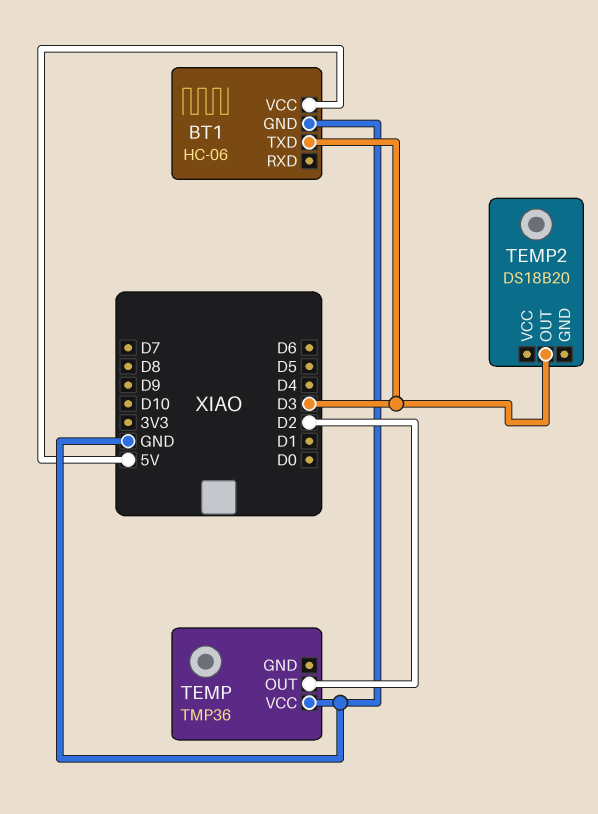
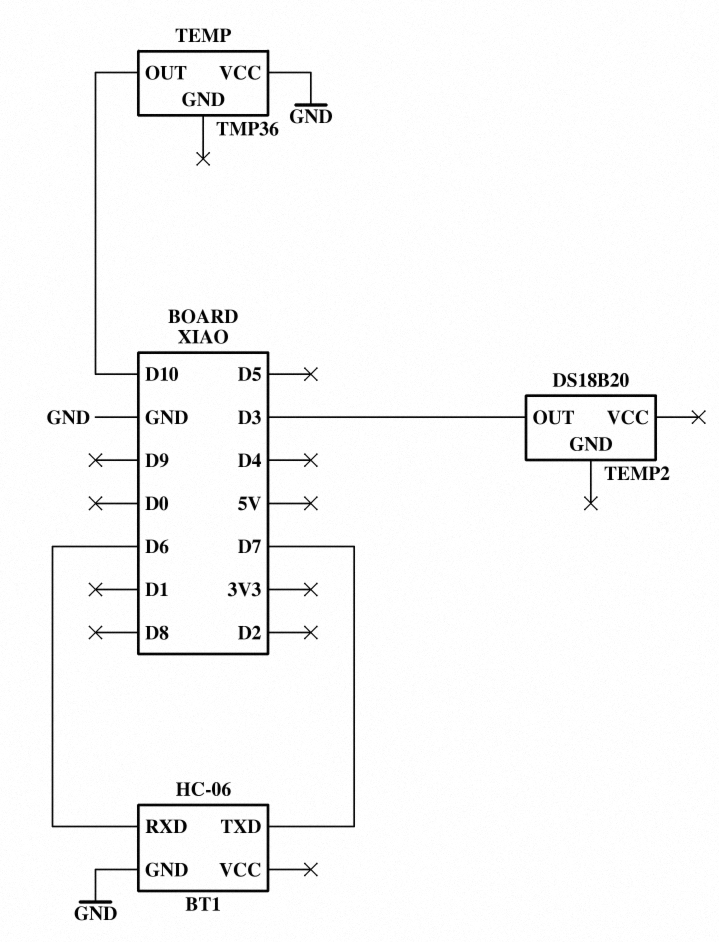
BT1 pin RXD: none -> D6
BT1 pin TXD: D3 -> D7
BT1 pin VCC: 5V -> none
TEMP pin OUT: D2 -> D10

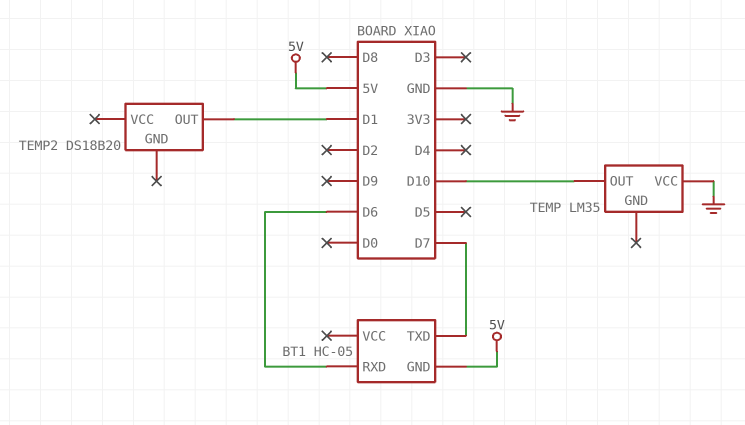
BT1: HC-06 -> HC-05
BT1 pin GND: GND -> 5V
TEMP: TMP36 -> LM35
TEMP2 pin OUT: D3 -> D1

